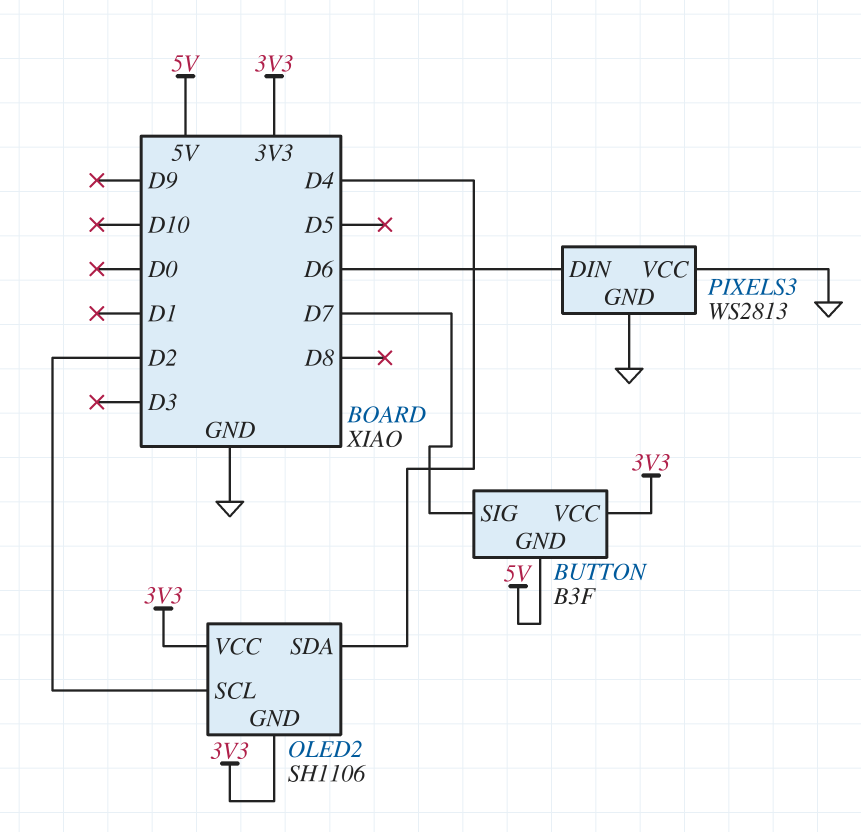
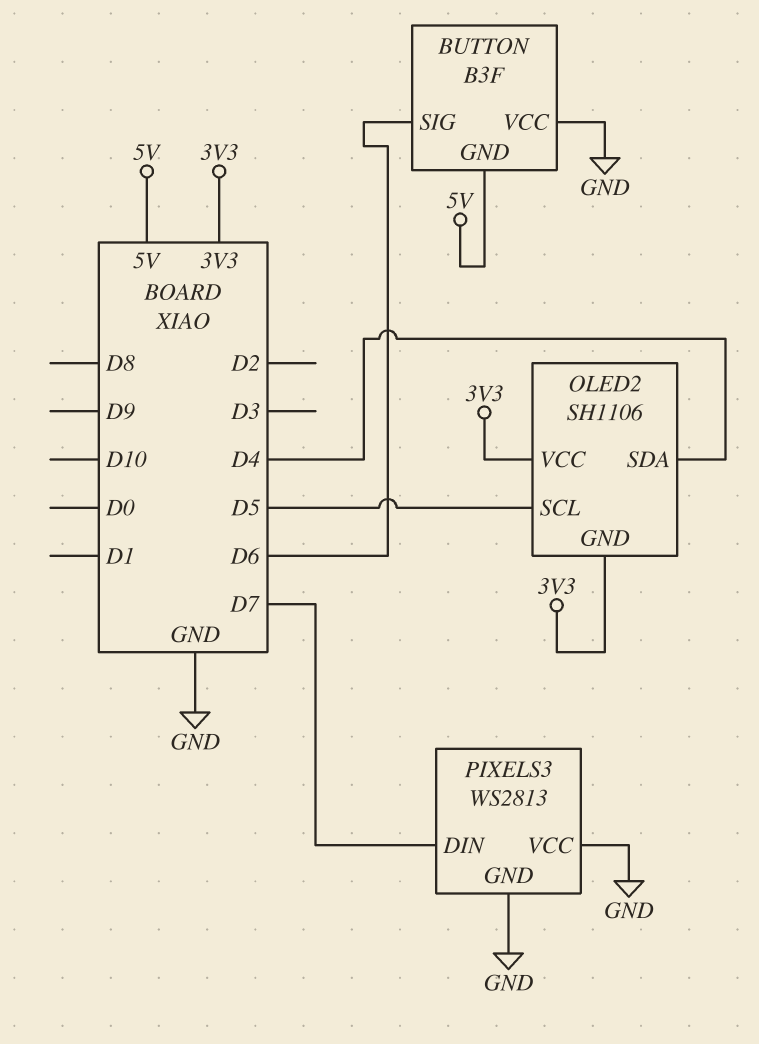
BUTTON pin SIG: D7 -> D6
BUTTON pin VCC: 3V3 -> GND
OLED2 pin SCL: D2 -> D5
PIXELS3 pin DIN: D6 -> D7

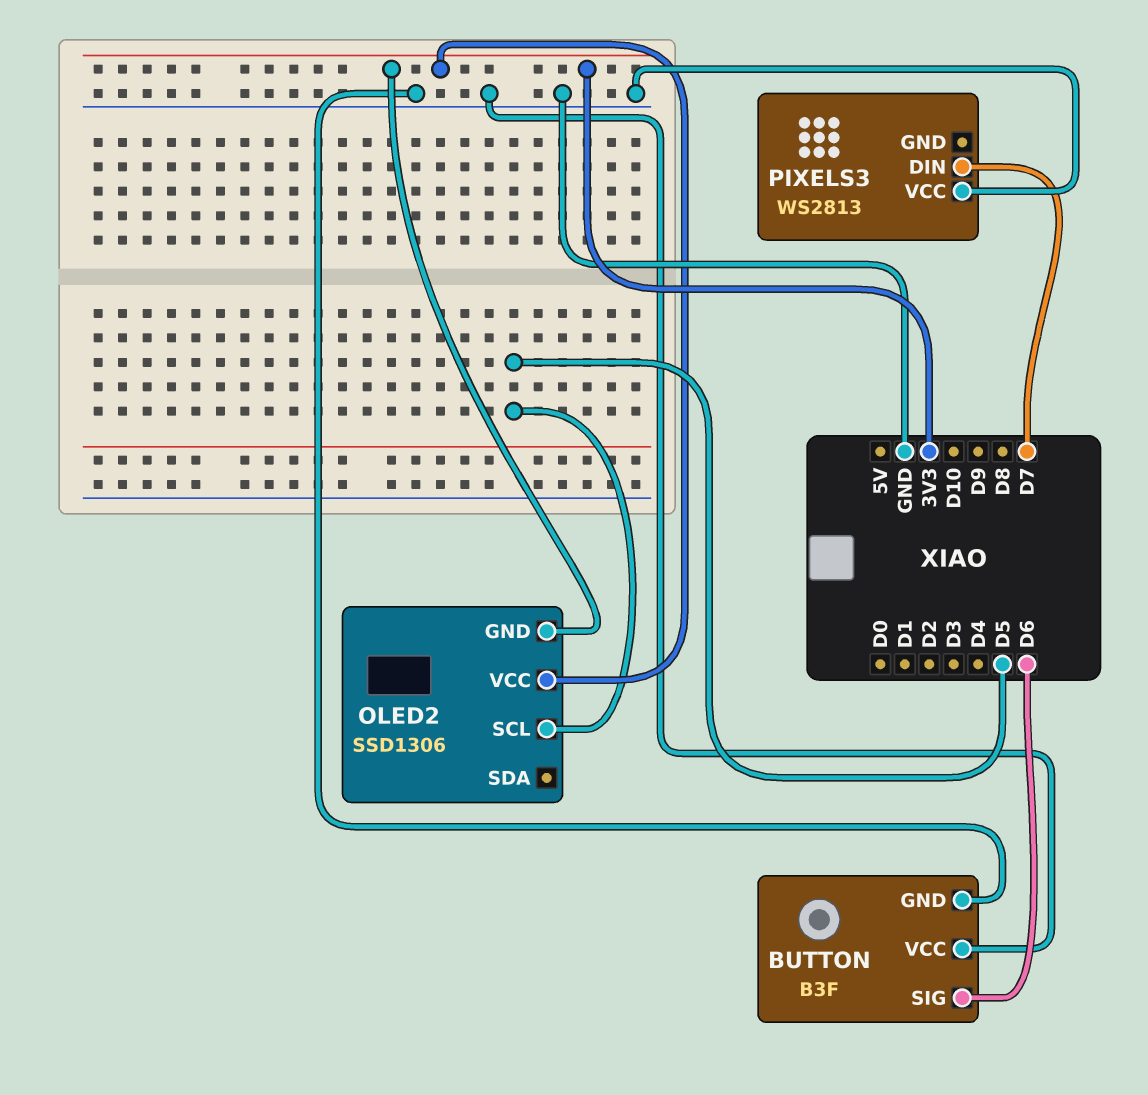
BUTTON pin GND: 5V -> GND
OLED2: SH1106 -> SSD1306
OLED2 pin SDA: D4 -> none
PIXELS3 pin GND: GND -> none

